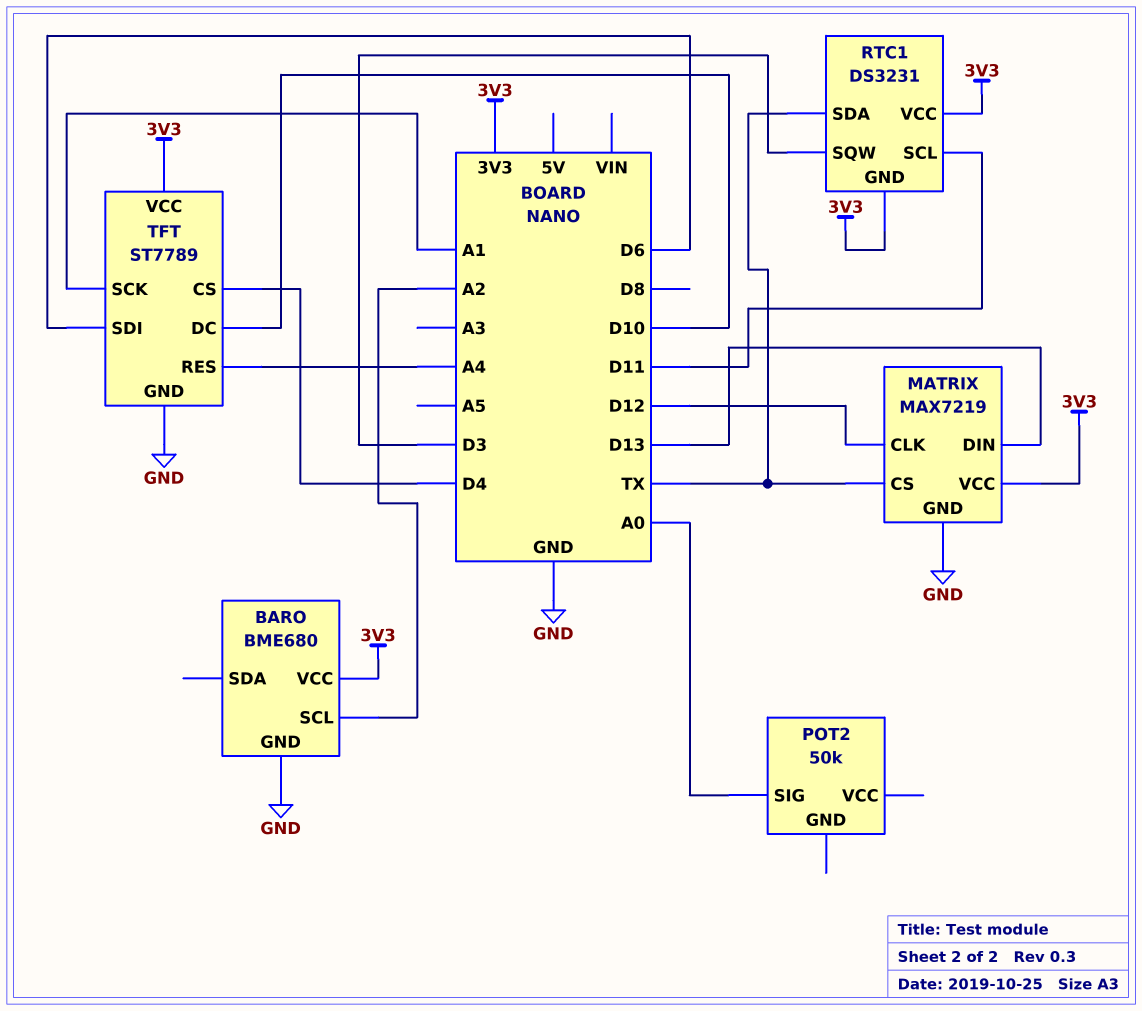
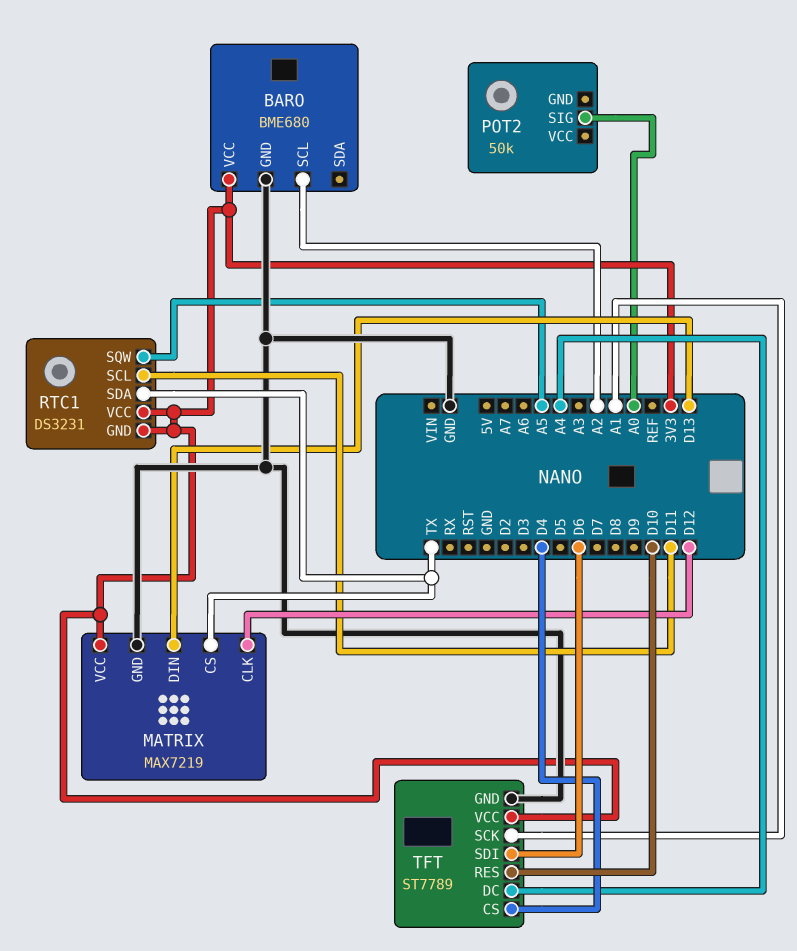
RTC1 pin SQW: D3 -> A5
TFT pin DC: D10 -> A4
TFT pin RES: A4 -> D10

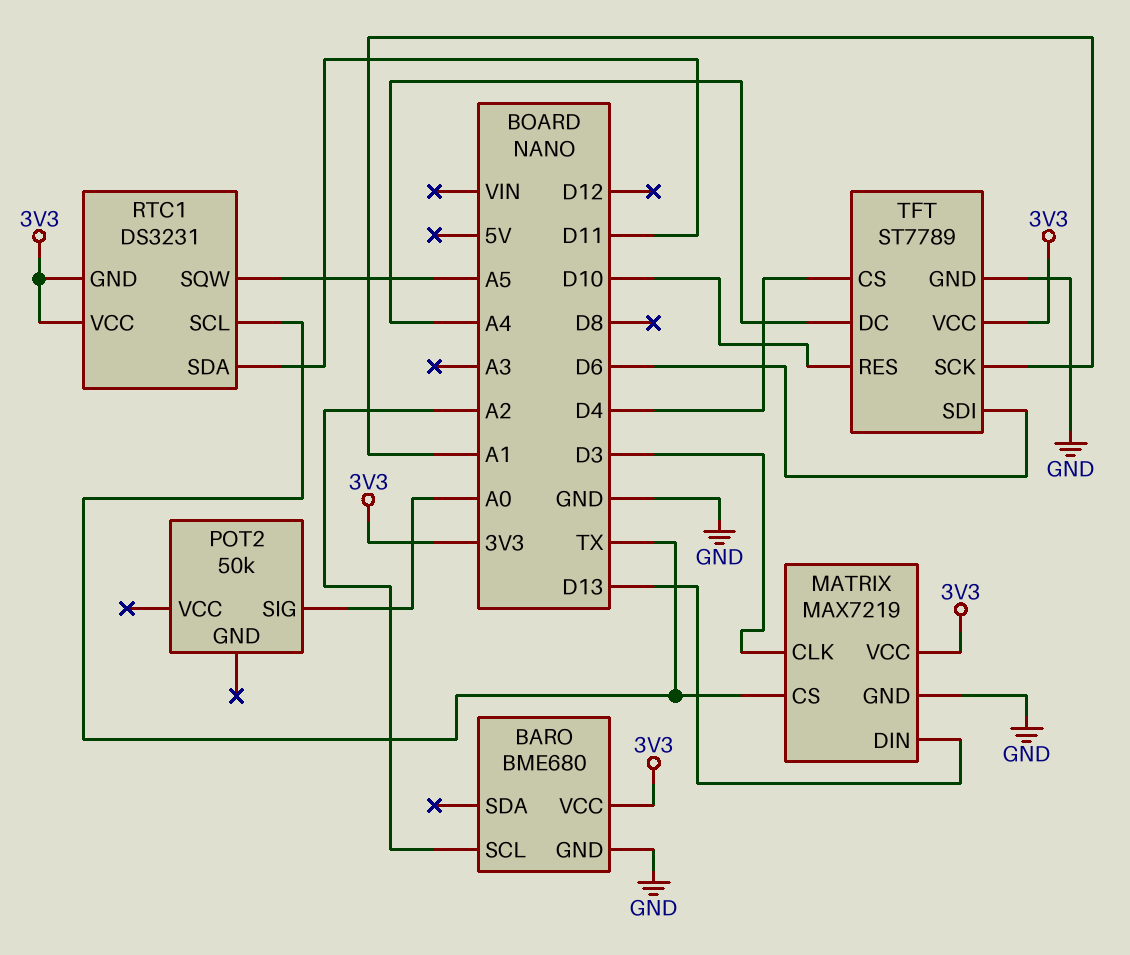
MATRIX pin CLK: D12 -> D3
RTC1 pin SCL: D11 -> TX
RTC1 pin SDA: TX -> D11

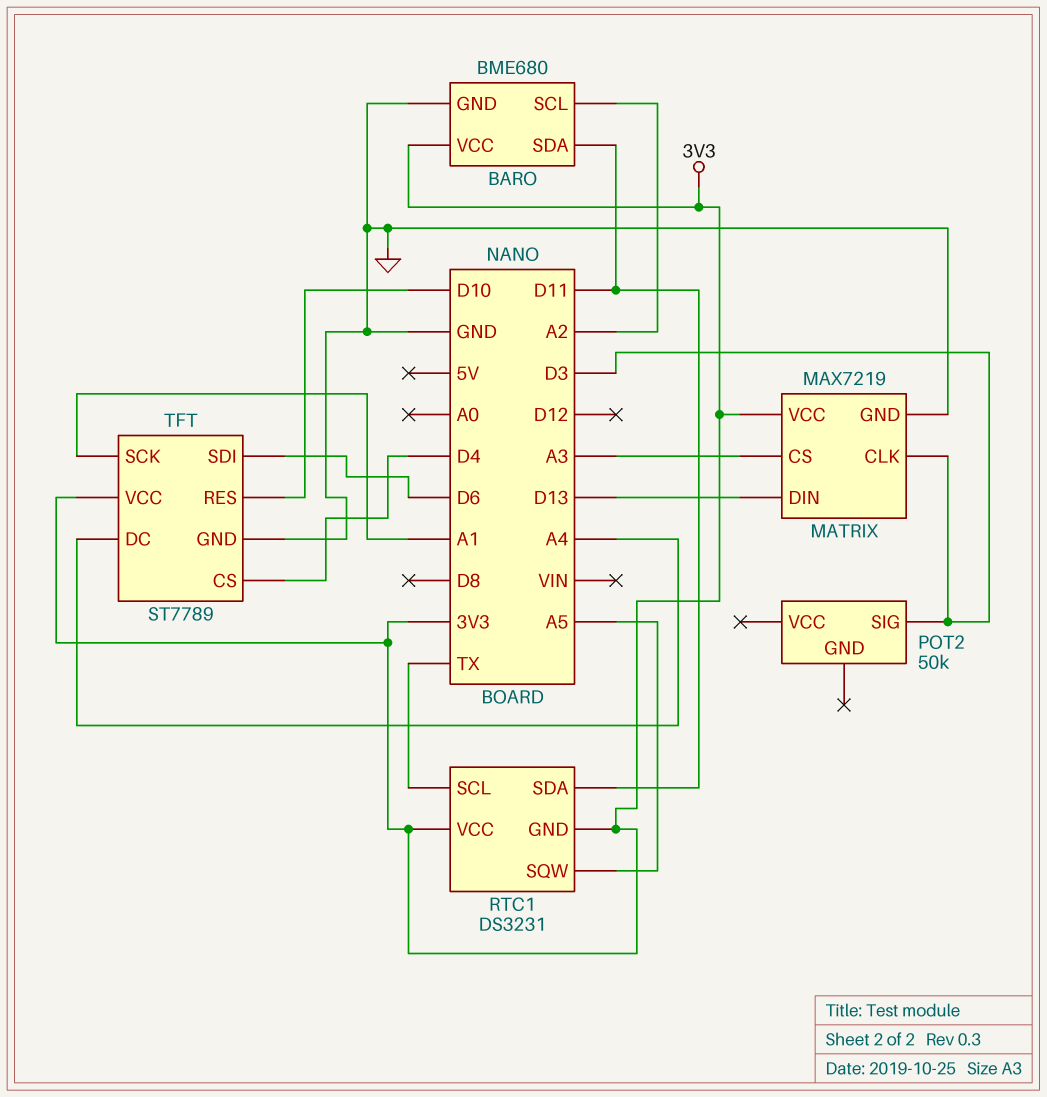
BARO pin SDA: none -> D11
MATRIX pin CS: TX -> A3
POT2 pin SIG: A0 -> D3

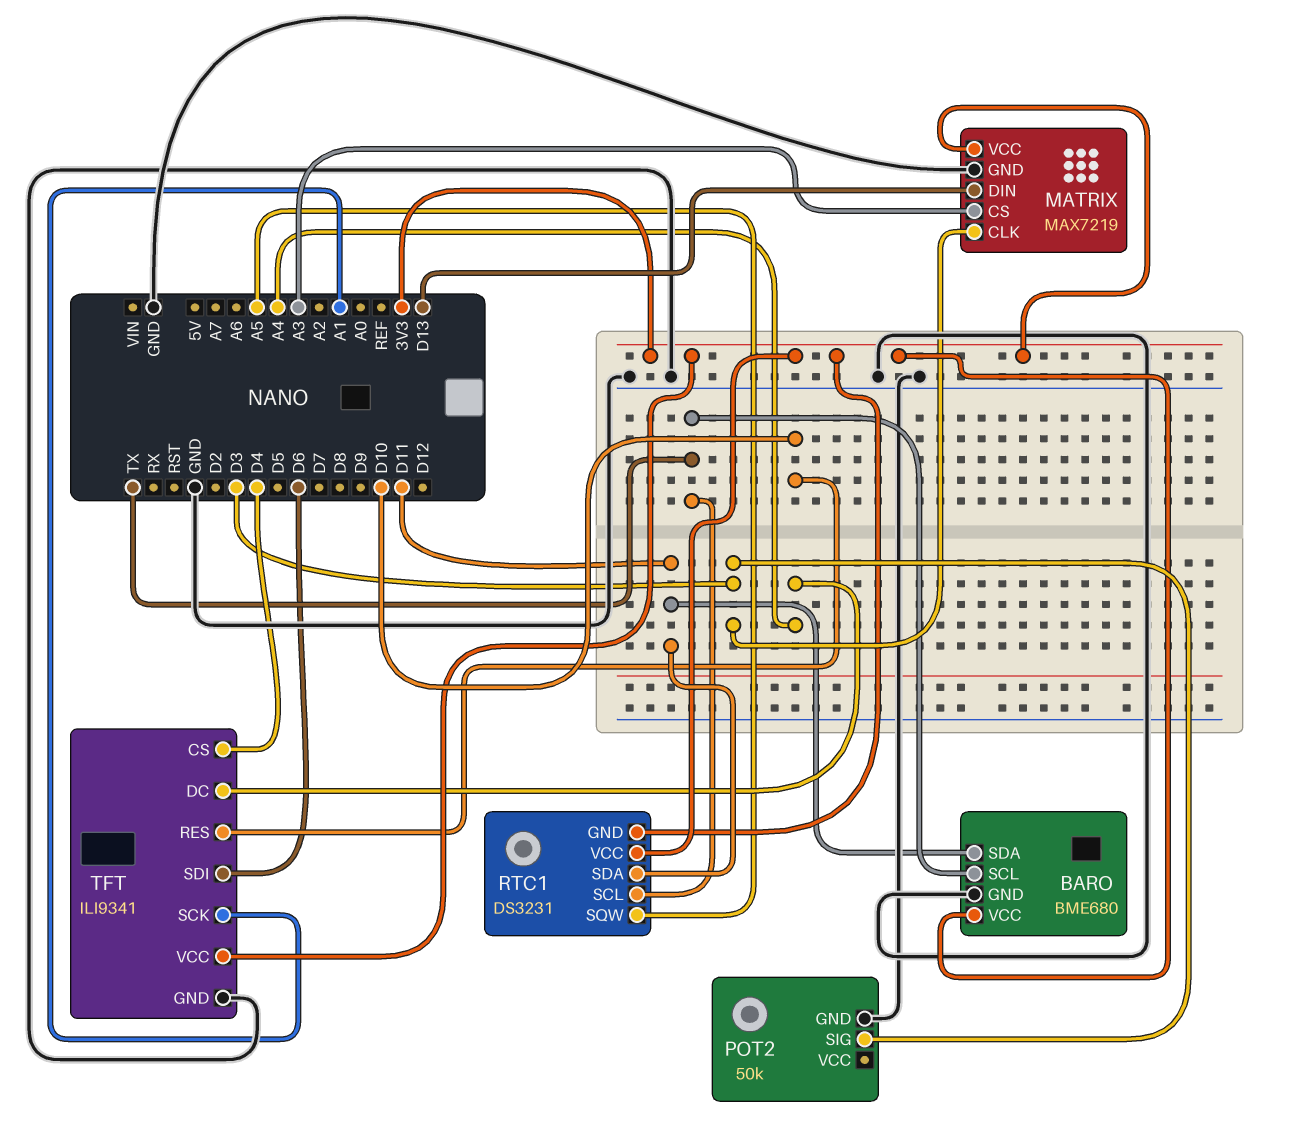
BARO pin SCL: A2 -> TX
POT2 pin GND: none -> GND
TFT: ST7789 -> ILI9341

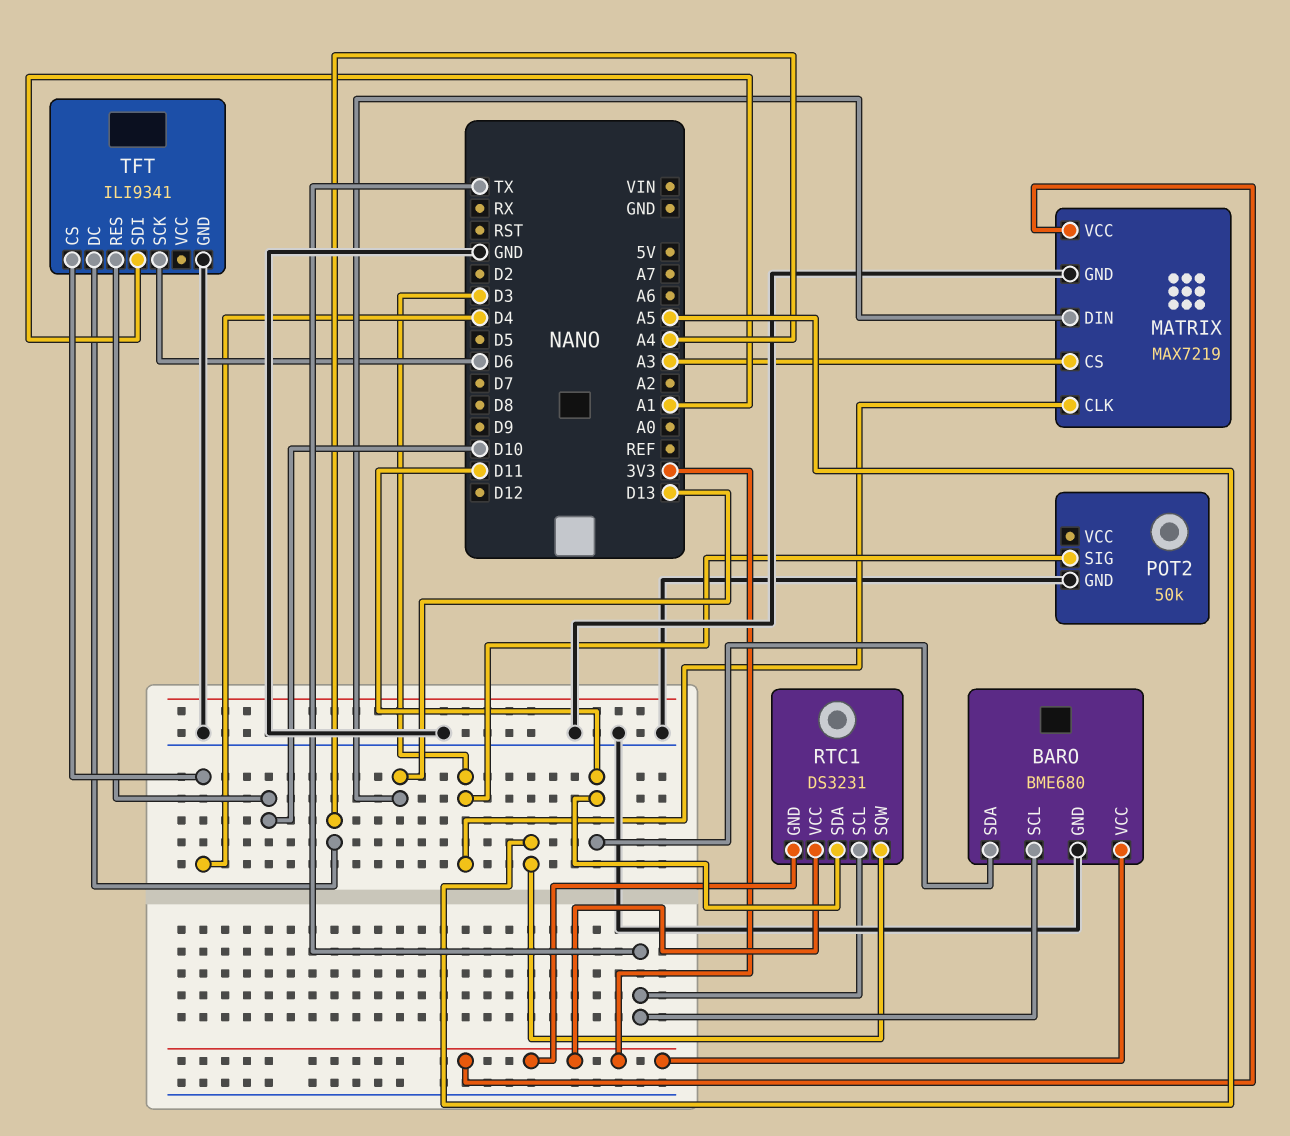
TFT pin SCK: A1 -> D6
TFT pin SDI: D6 -> A1
TFT pin VCC: 3V3 -> none

